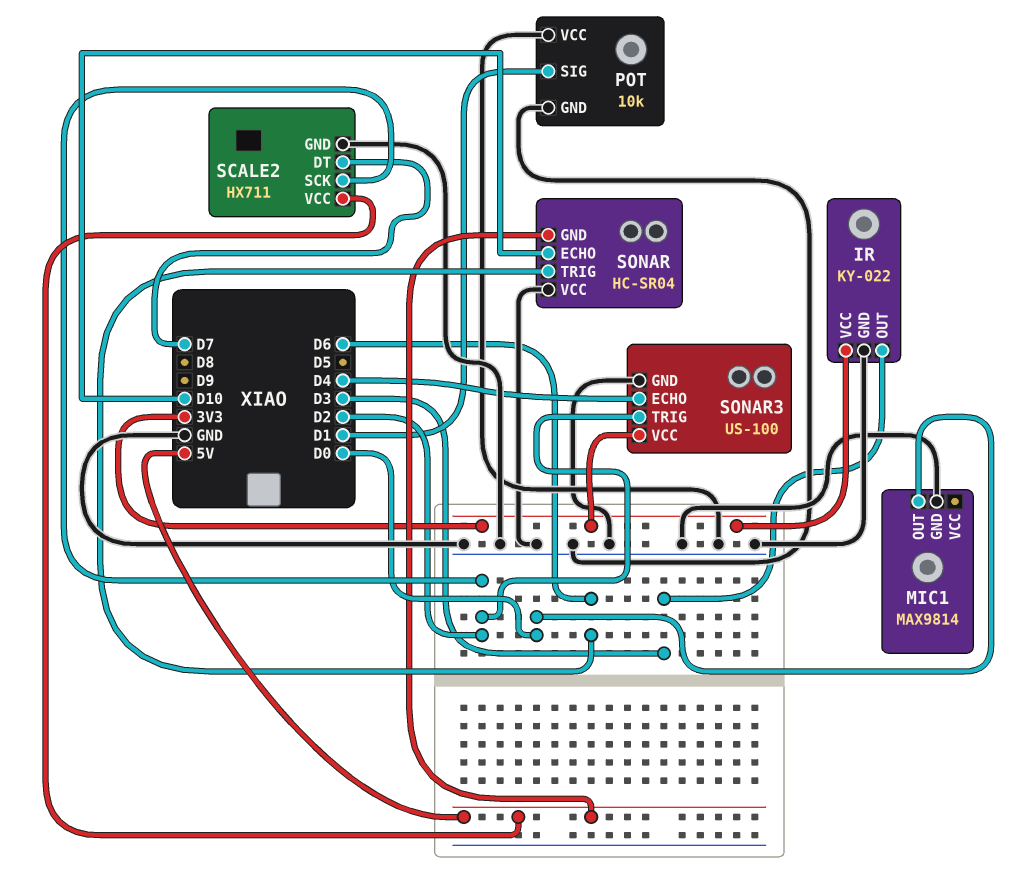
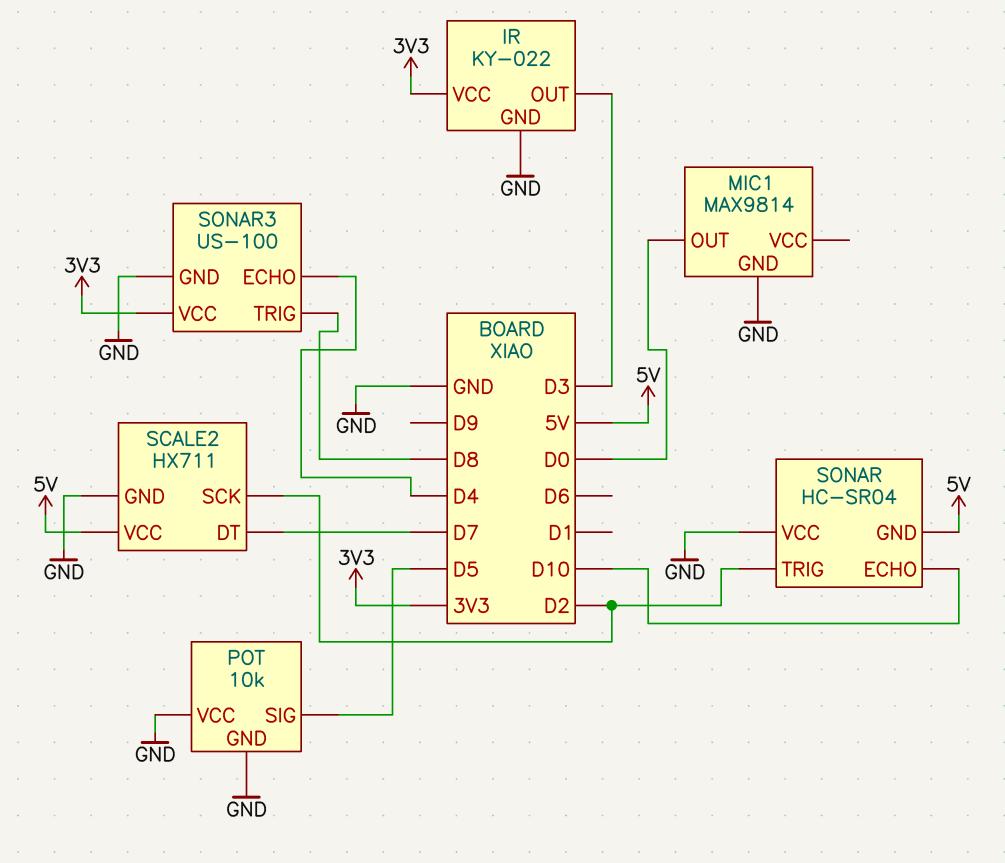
POT pin SIG: D1 -> D5
SONAR pin TRIG: D6 -> D2
SONAR3 pin TRIG: D2 -> D8

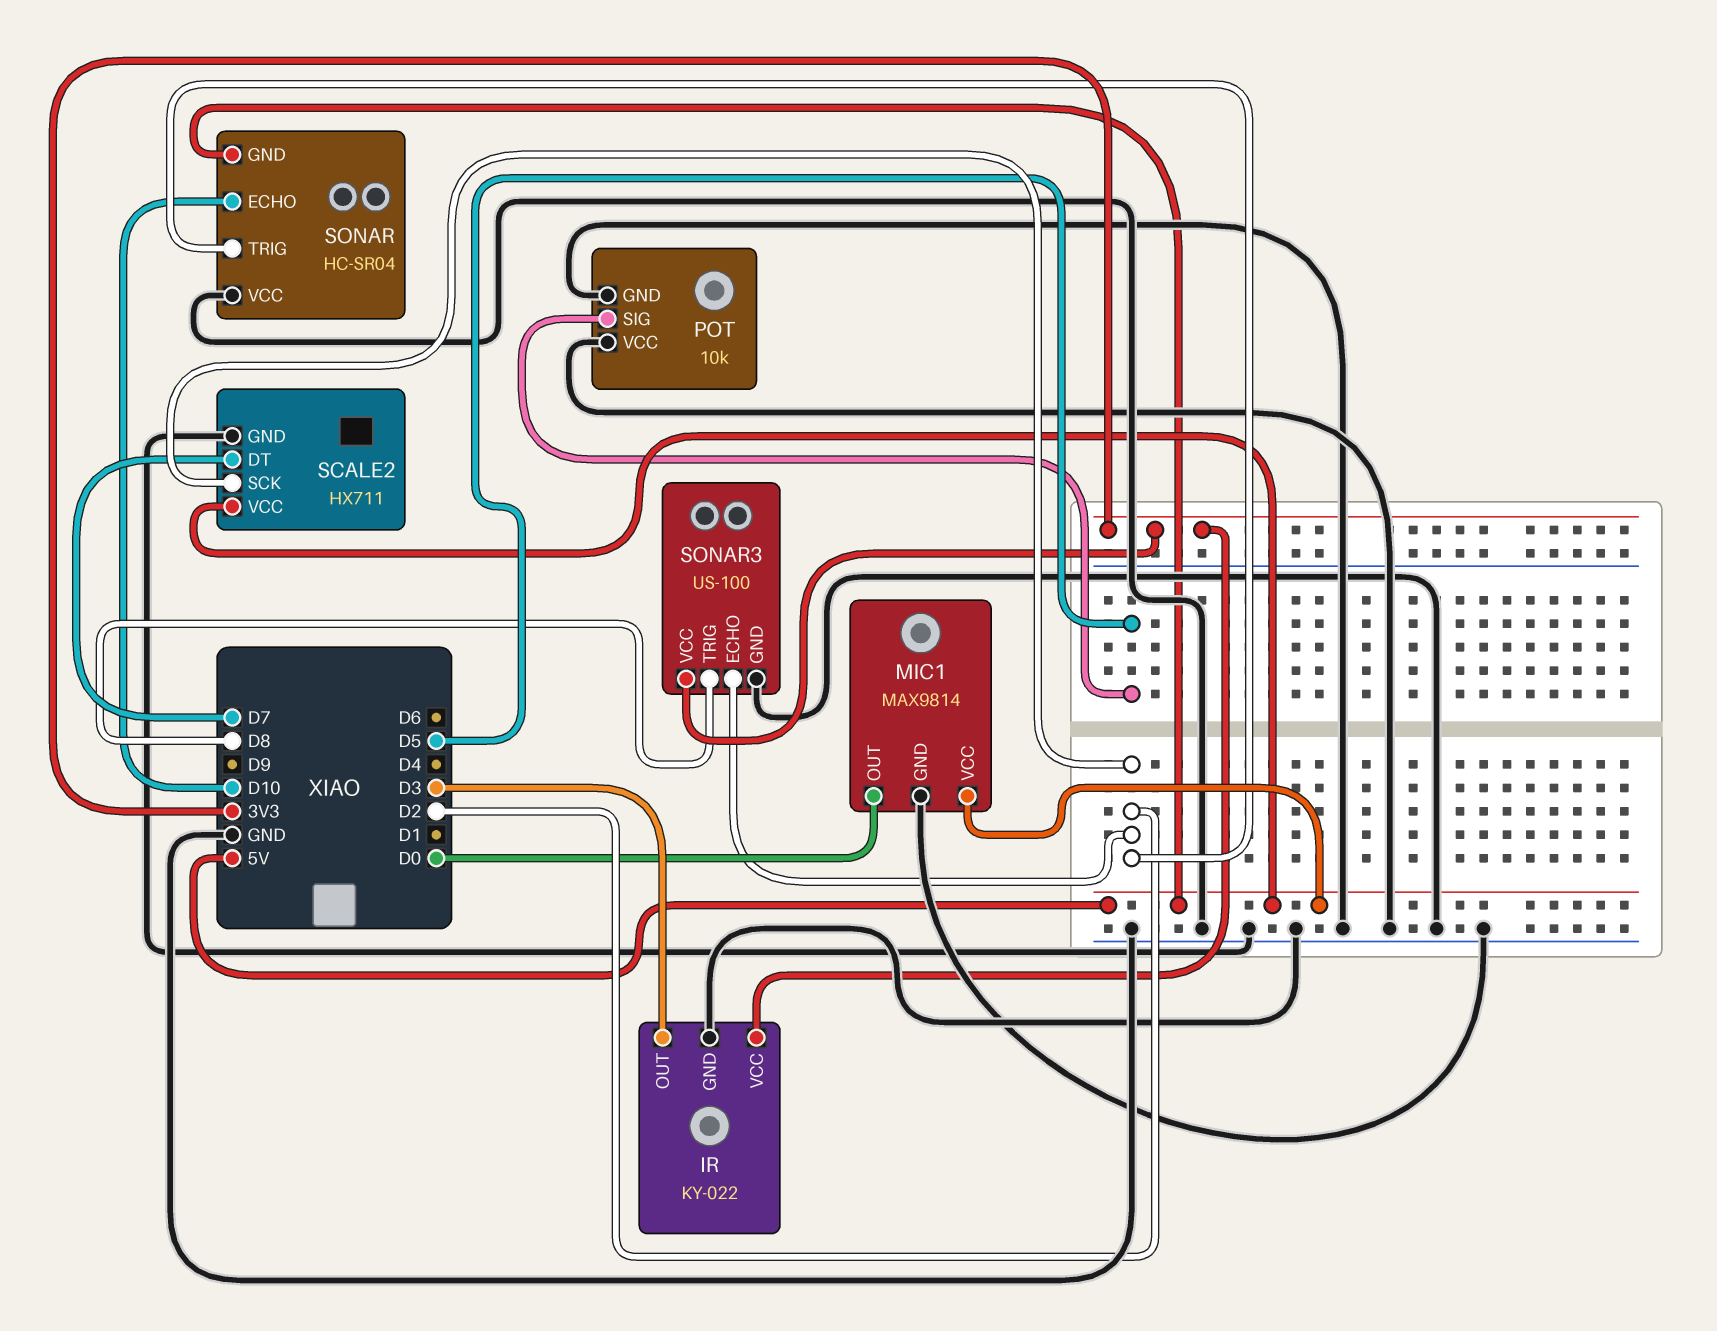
MIC1 pin VCC: none -> 5V
SONAR3 pin ECHO: D4 -> D2

